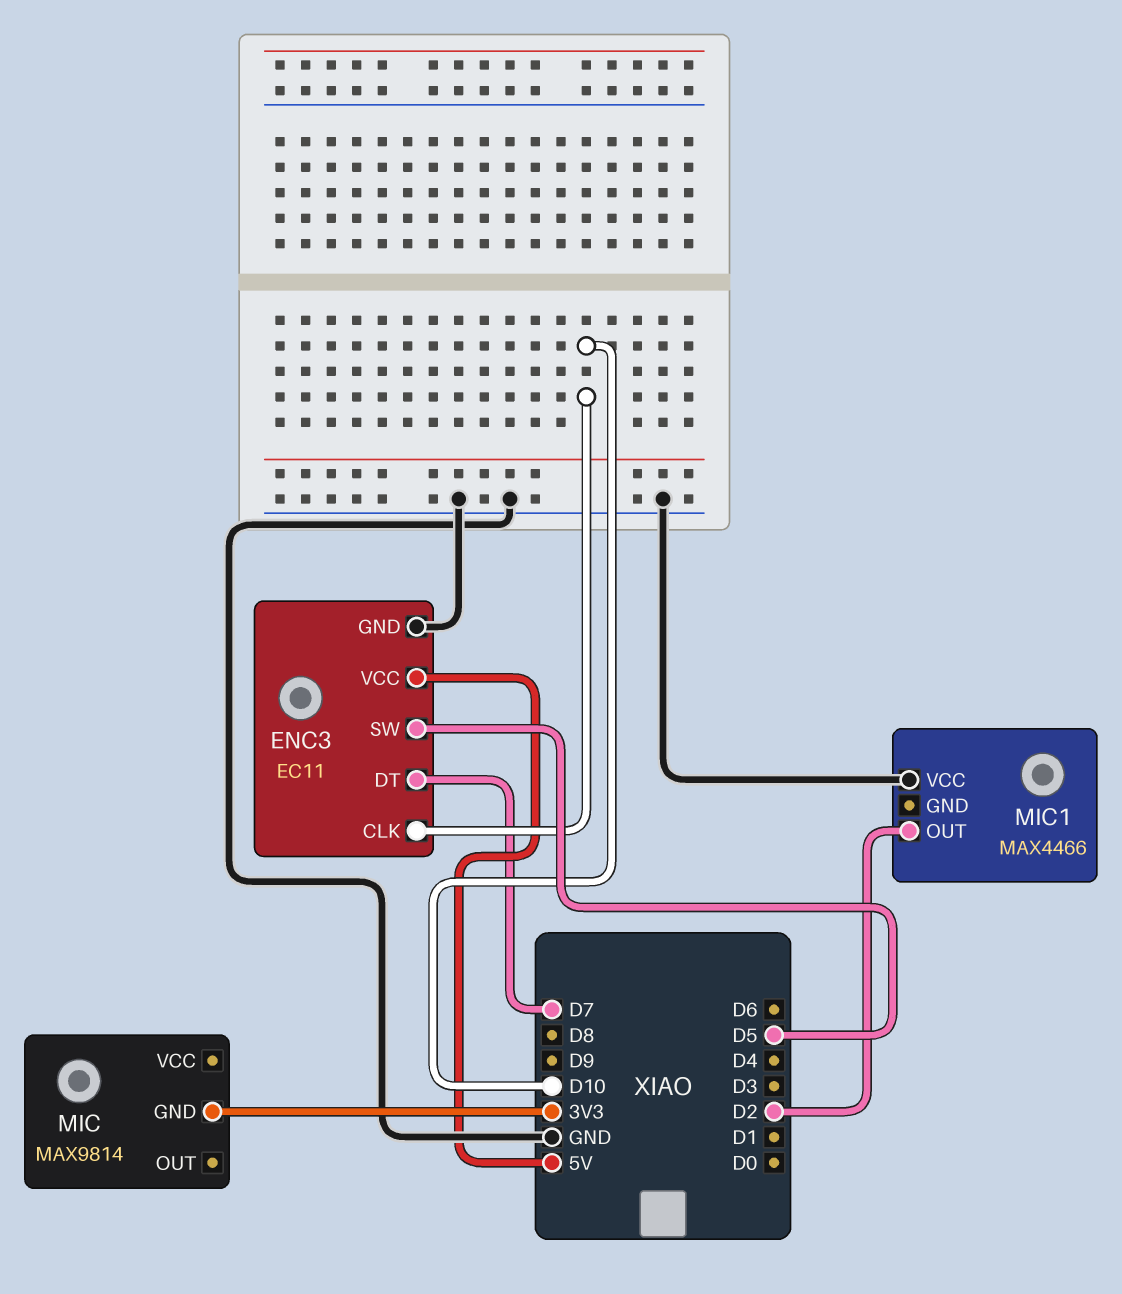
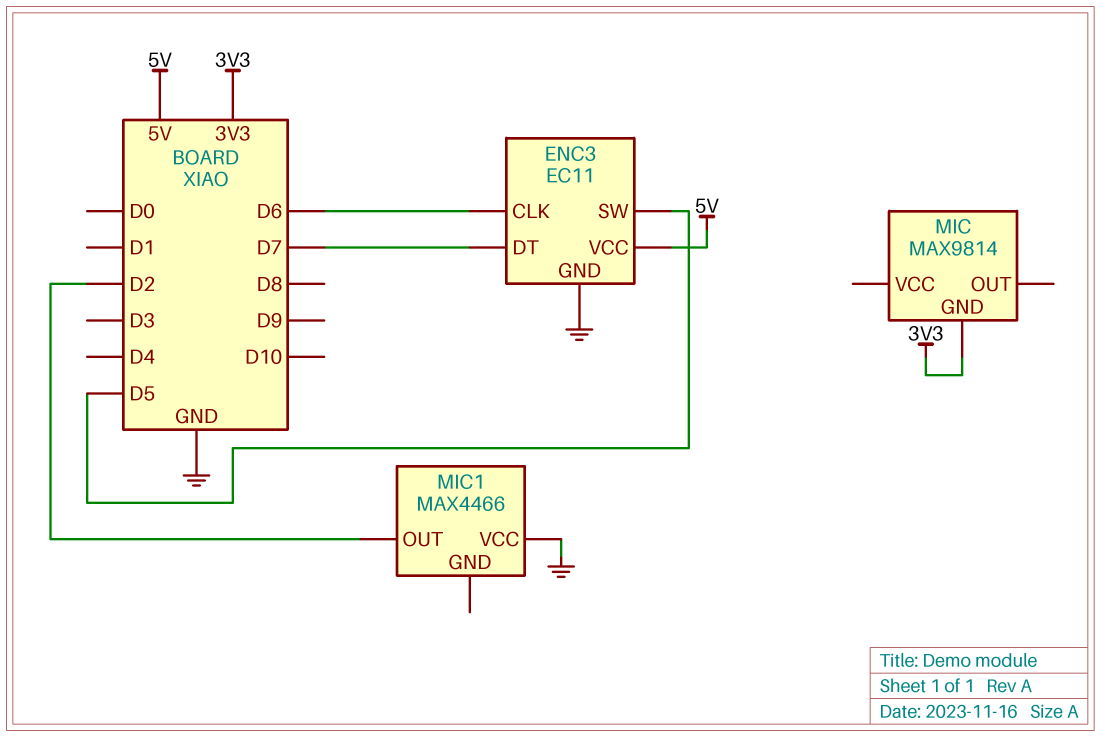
ENC3 pin CLK: D10 -> D6

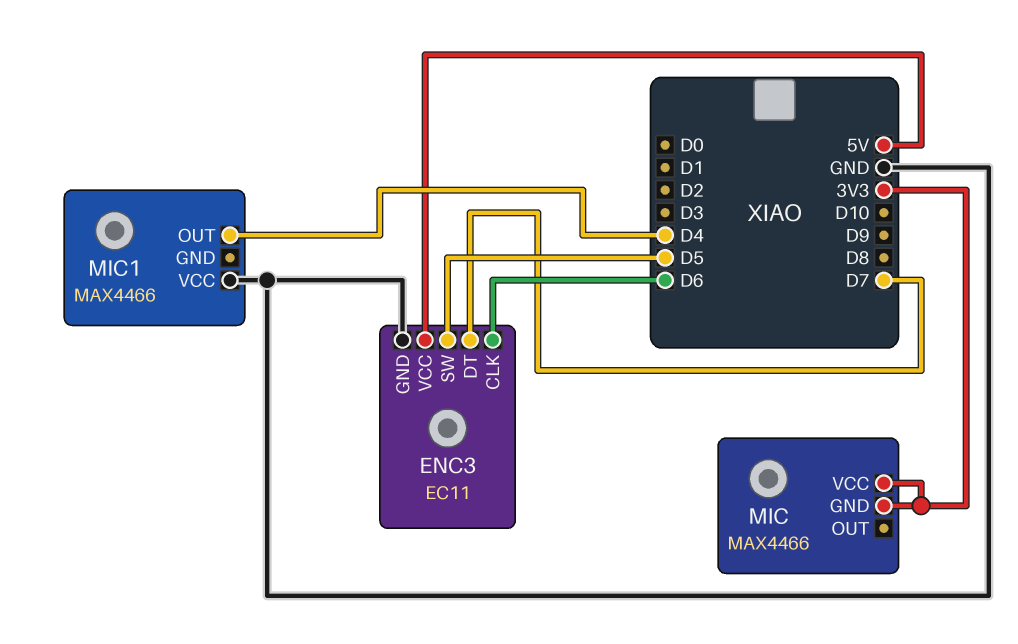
MIC: MAX9814 -> MAX4466
MIC pin VCC: none -> 3V3
MIC1 pin OUT: D2 -> D4

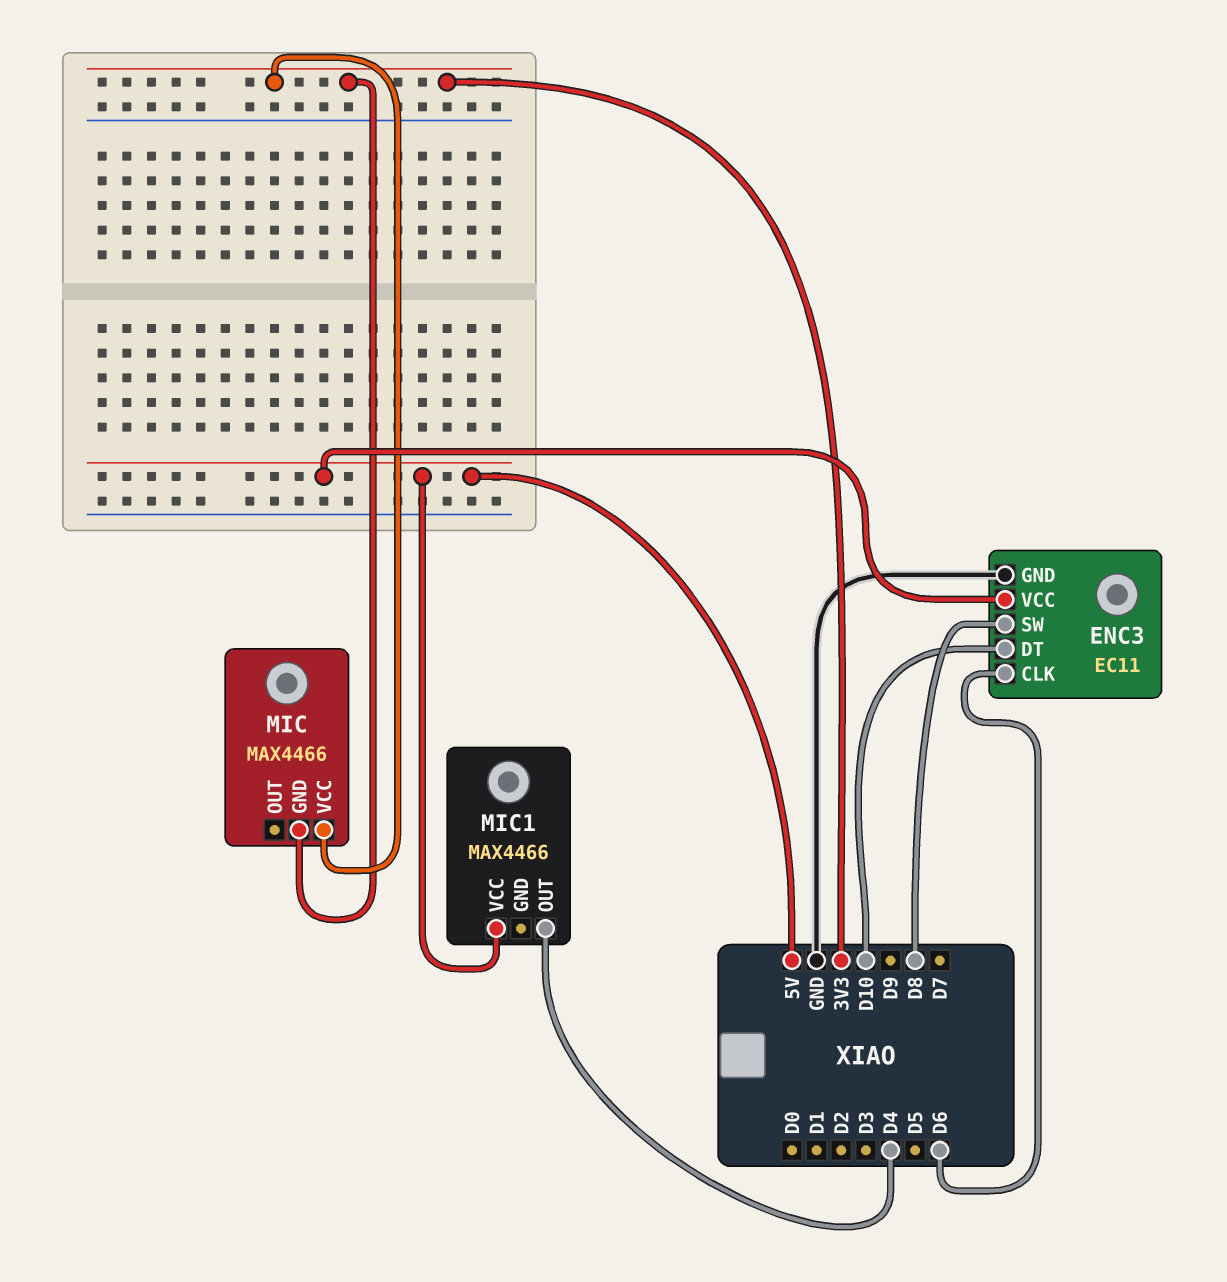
ENC3 pin DT: D7 -> D10
ENC3 pin SW: D5 -> D8
MIC1 pin VCC: GND -> 5V

